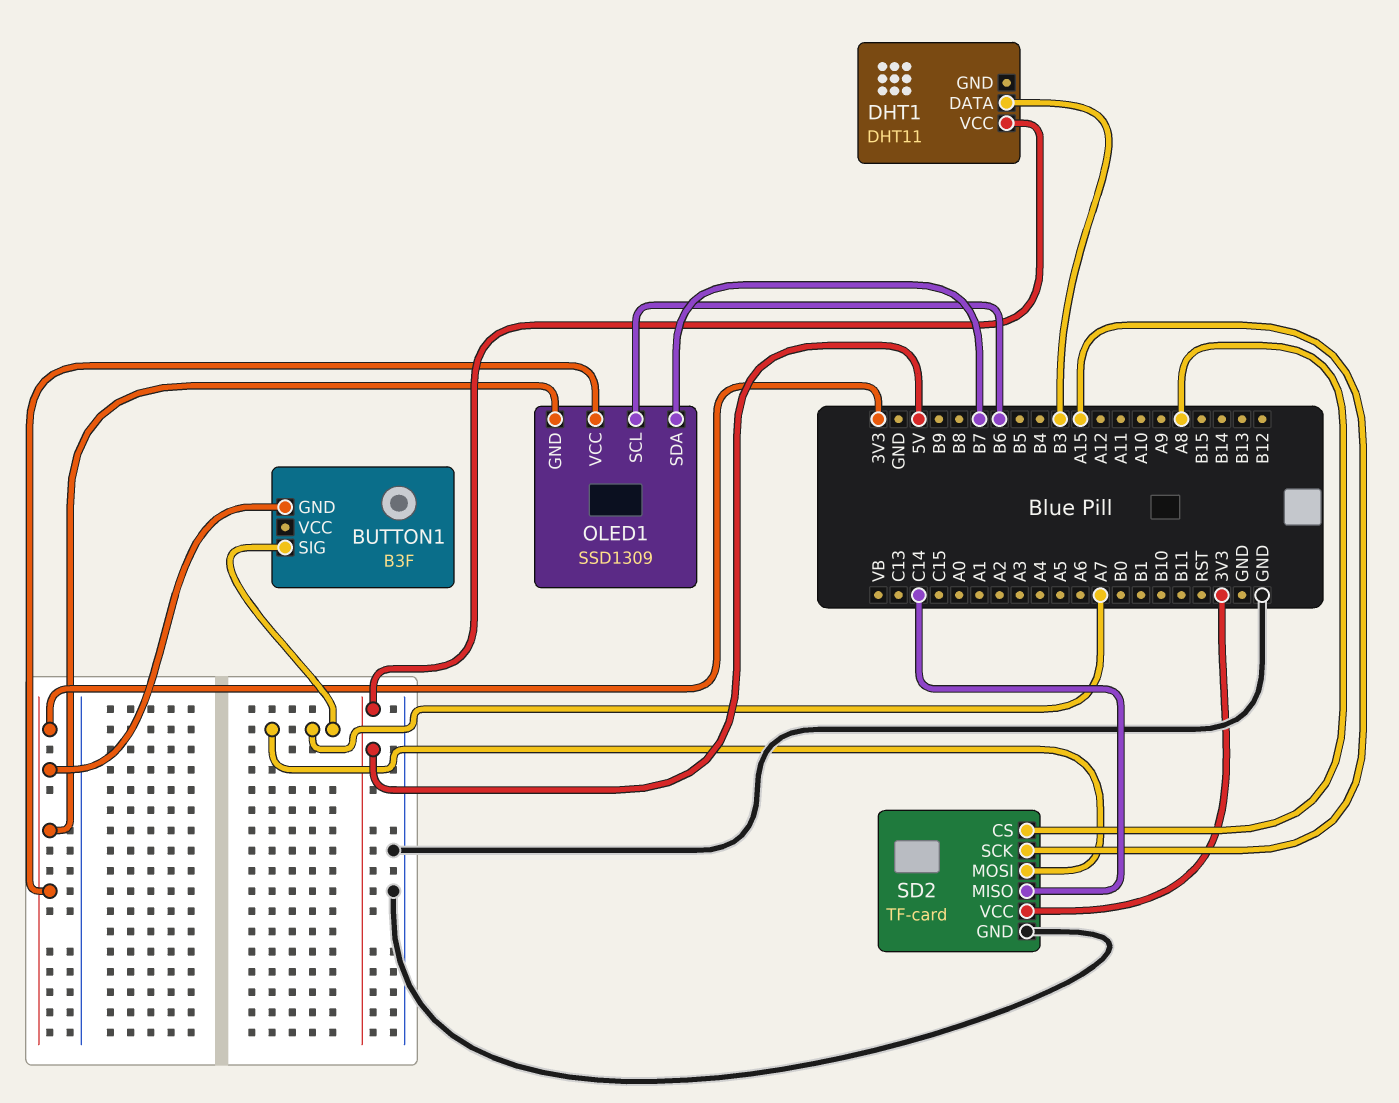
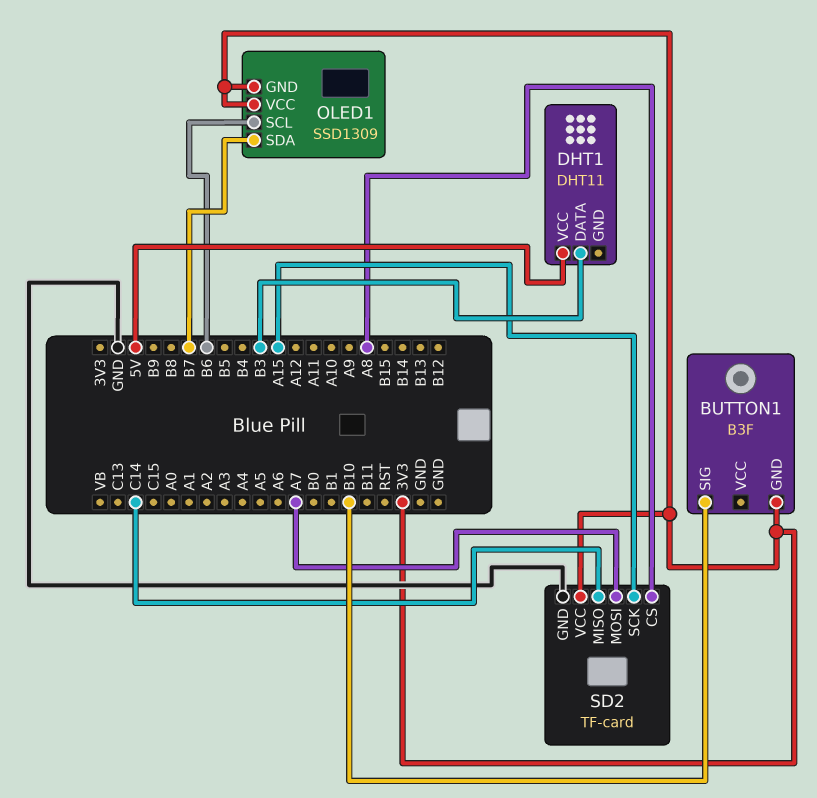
BUTTON1 pin SIG: A7 -> B10

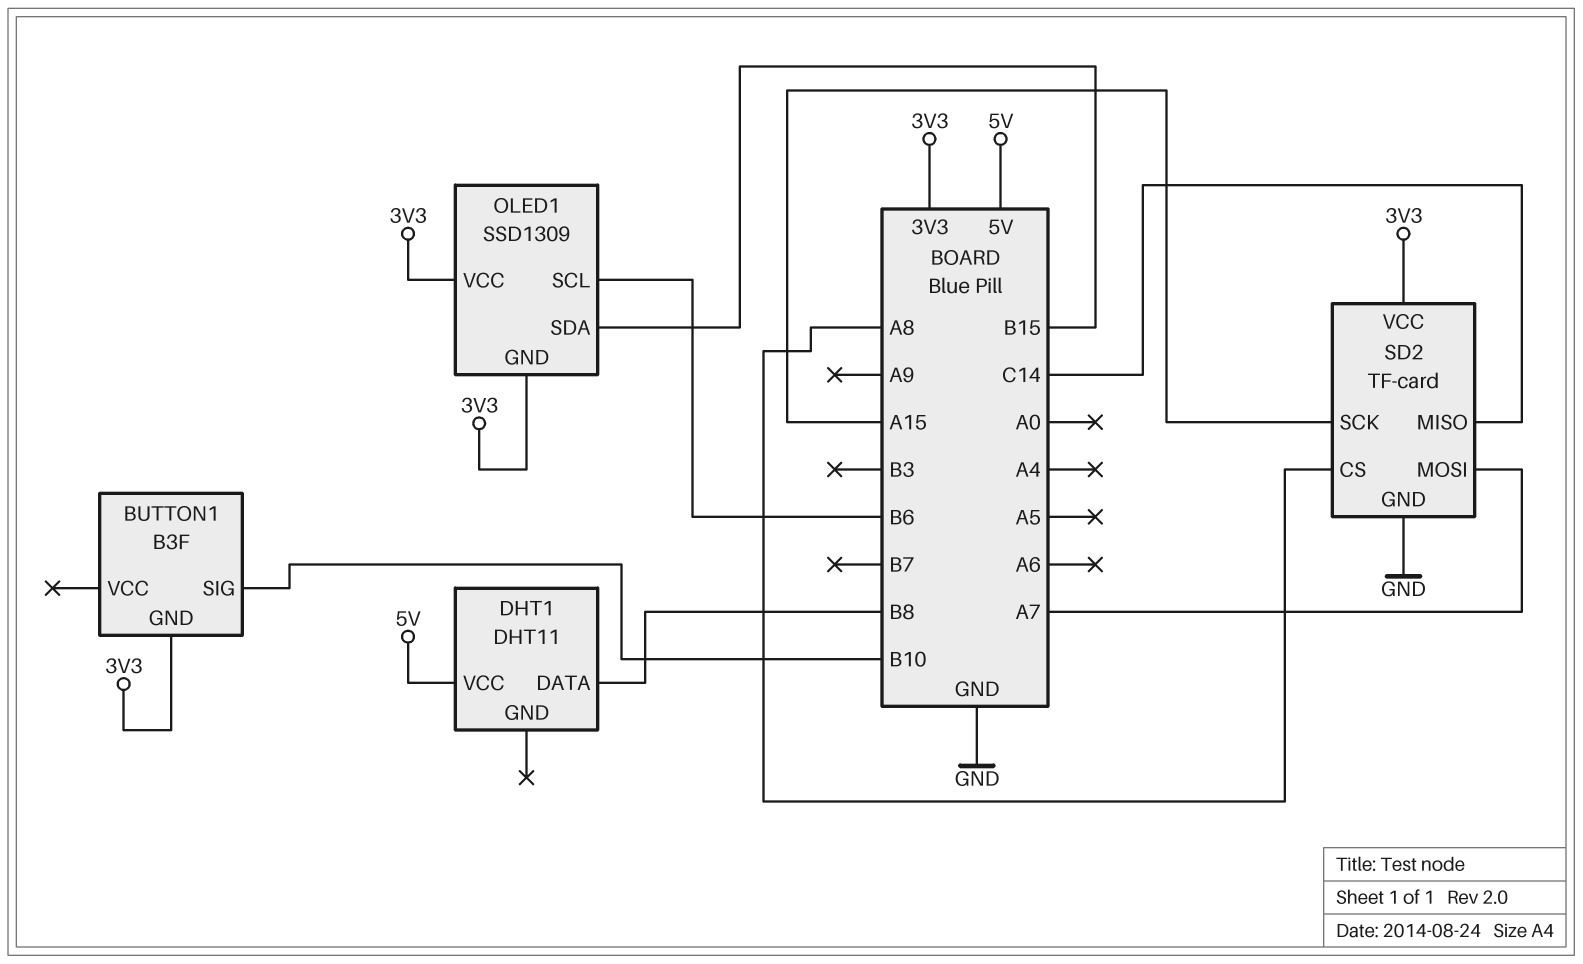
DHT1 pin DATA: B3 -> B8
OLED1 pin SDA: B7 -> B15

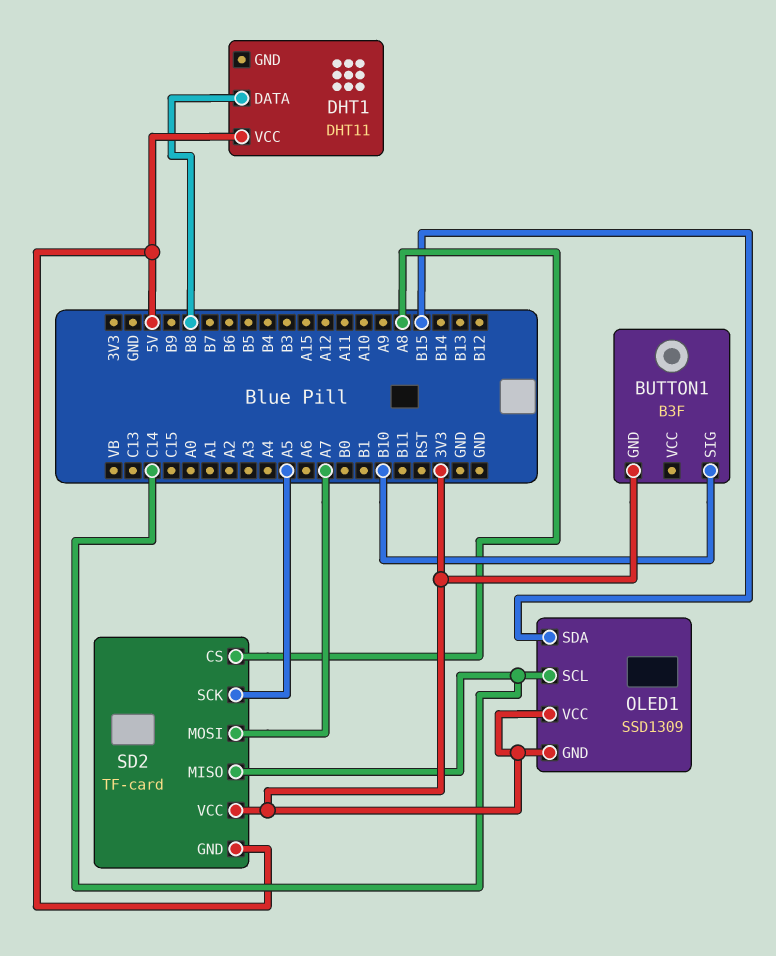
OLED1 pin SCL: B6 -> C14
SD2 pin GND: GND -> 5V
SD2 pin SCK: A15 -> A5

